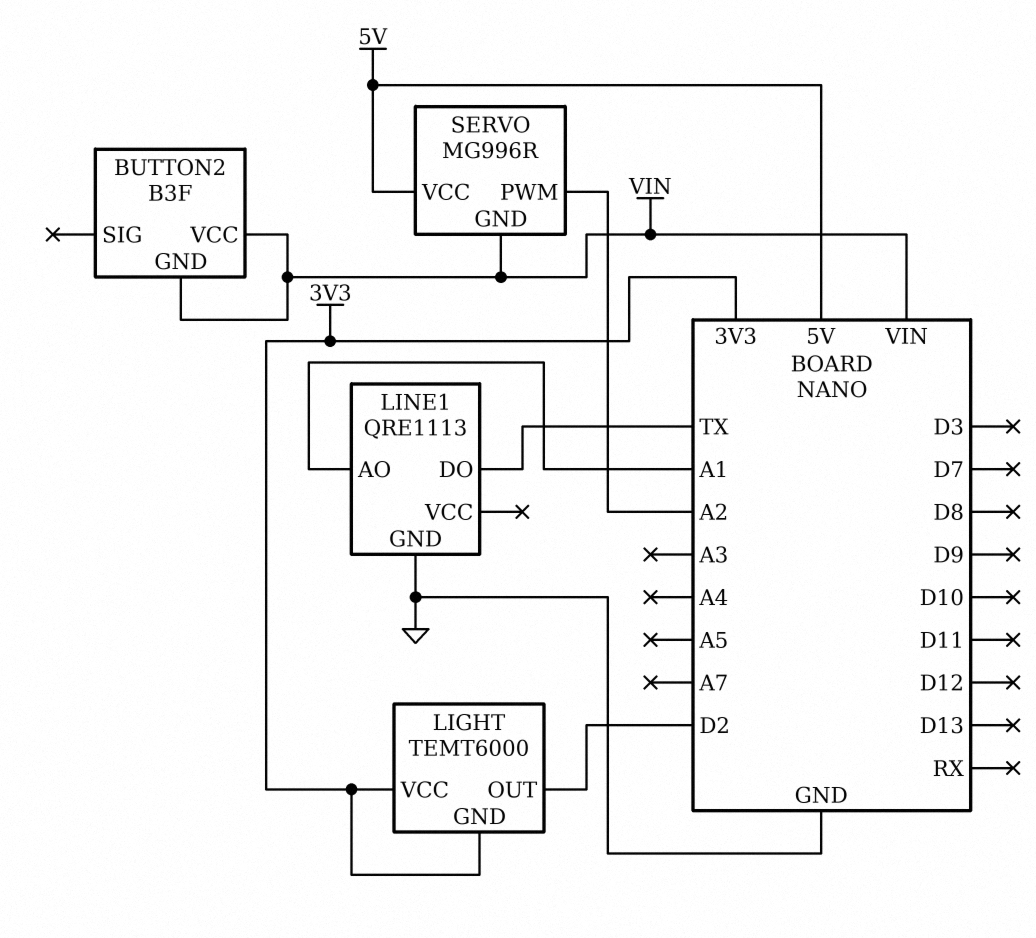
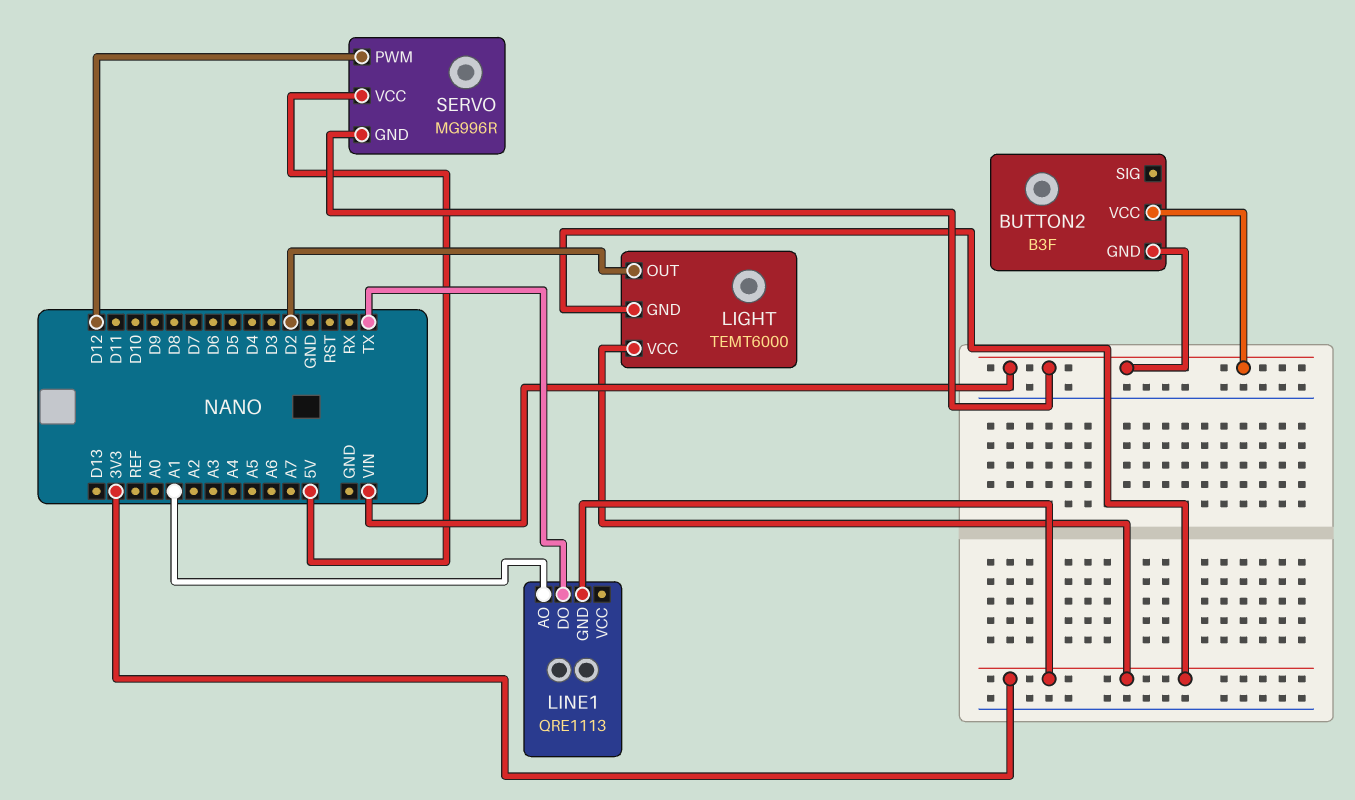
LINE1 pin GND: GND -> 3V3
SERVO pin PWM: A2 -> D12

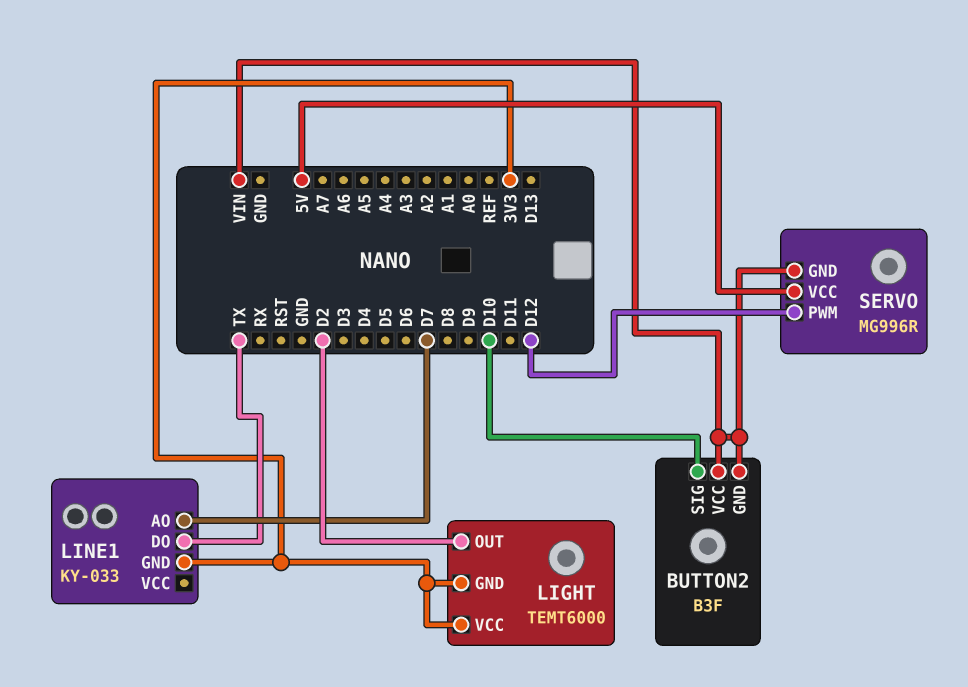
BUTTON2 pin SIG: none -> D10
LINE1: QRE1113 -> KY-033
LINE1 pin AO: A1 -> D7

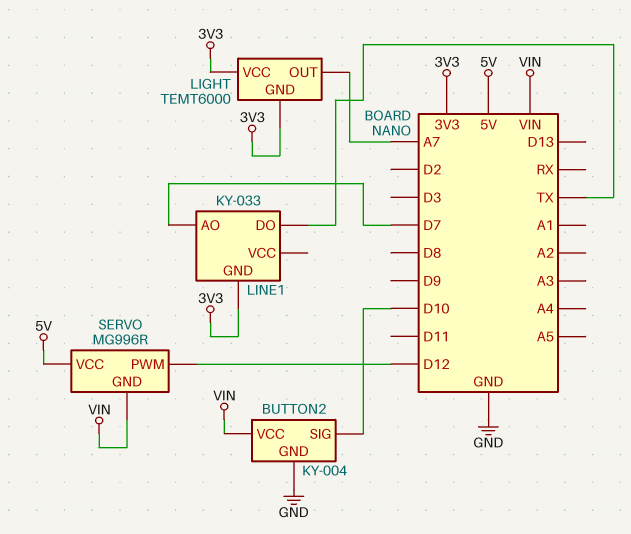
BUTTON2: B3F -> KY-004
BUTTON2 pin GND: VIN -> GND
LIGHT pin OUT: D2 -> A7

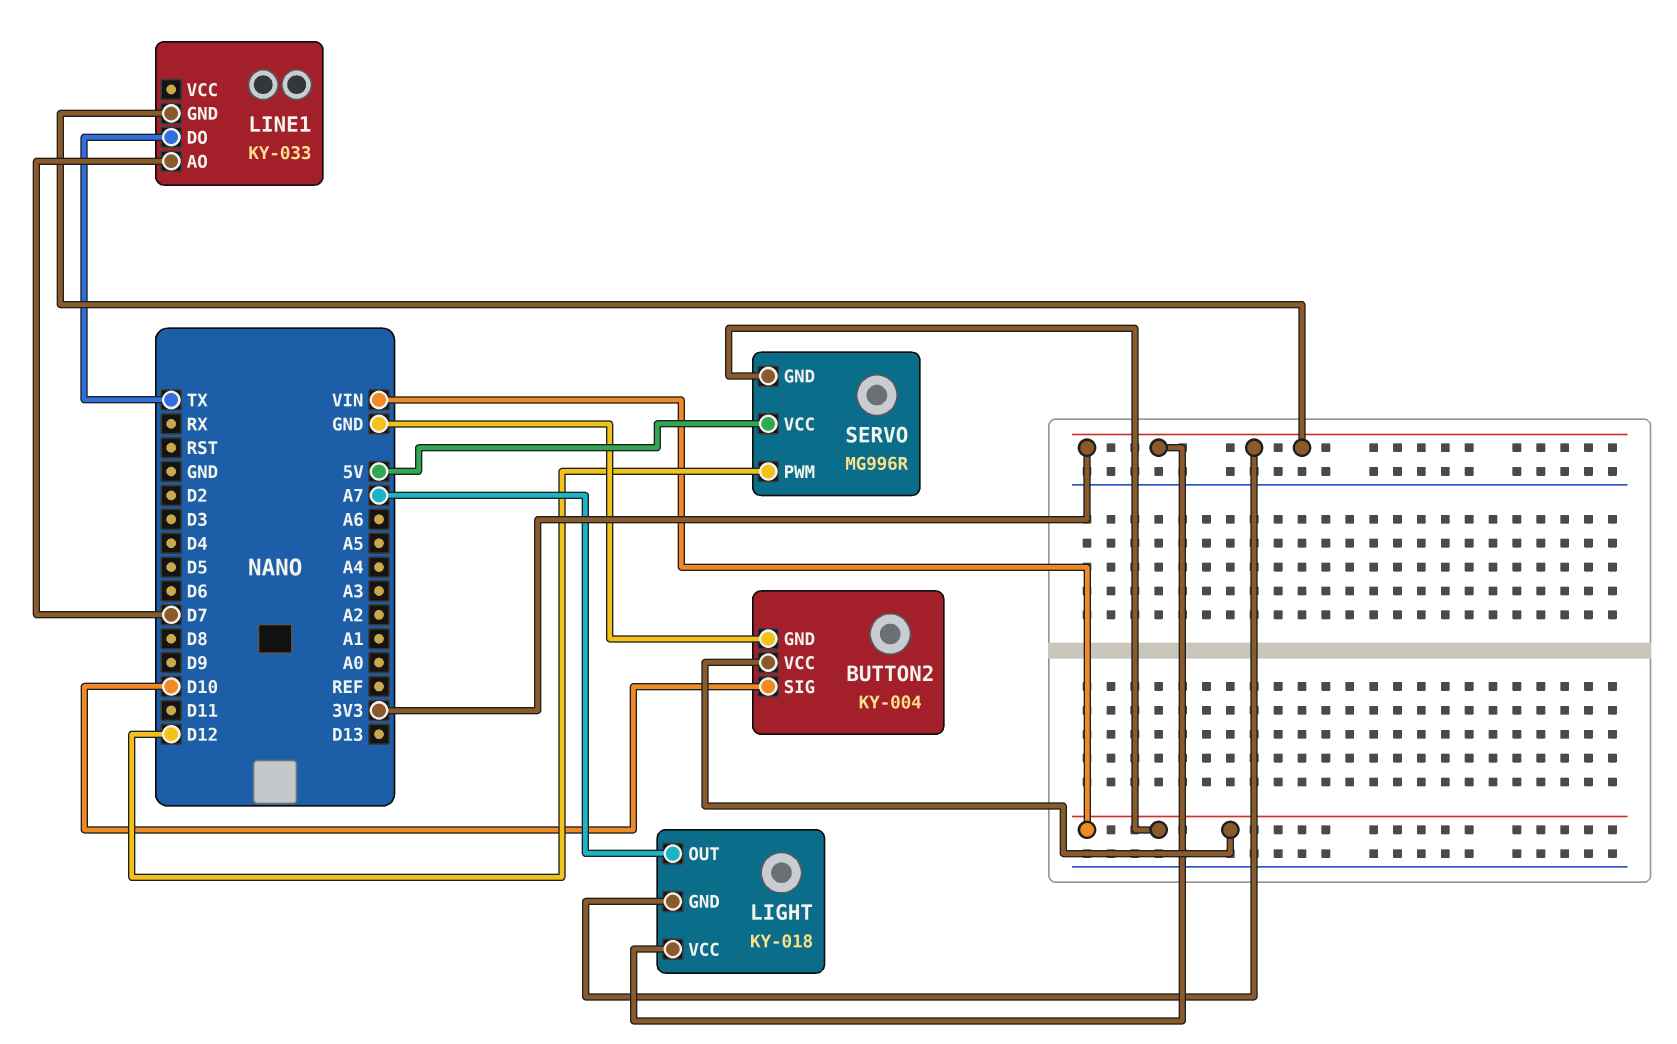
LIGHT: TEMT6000 -> KY-018

